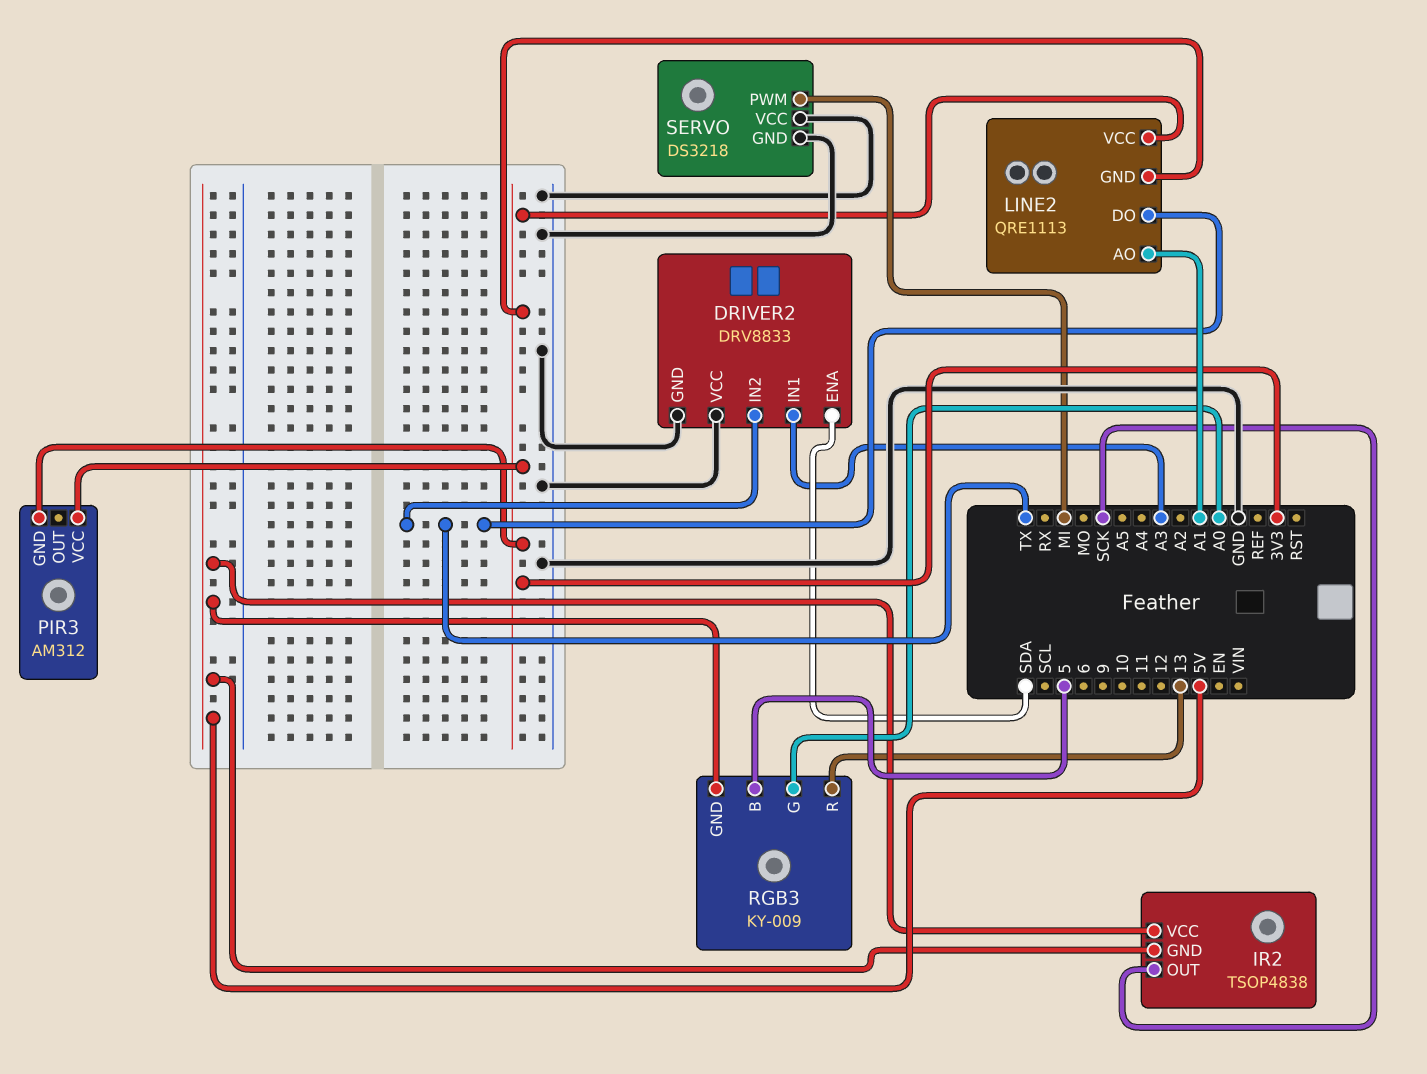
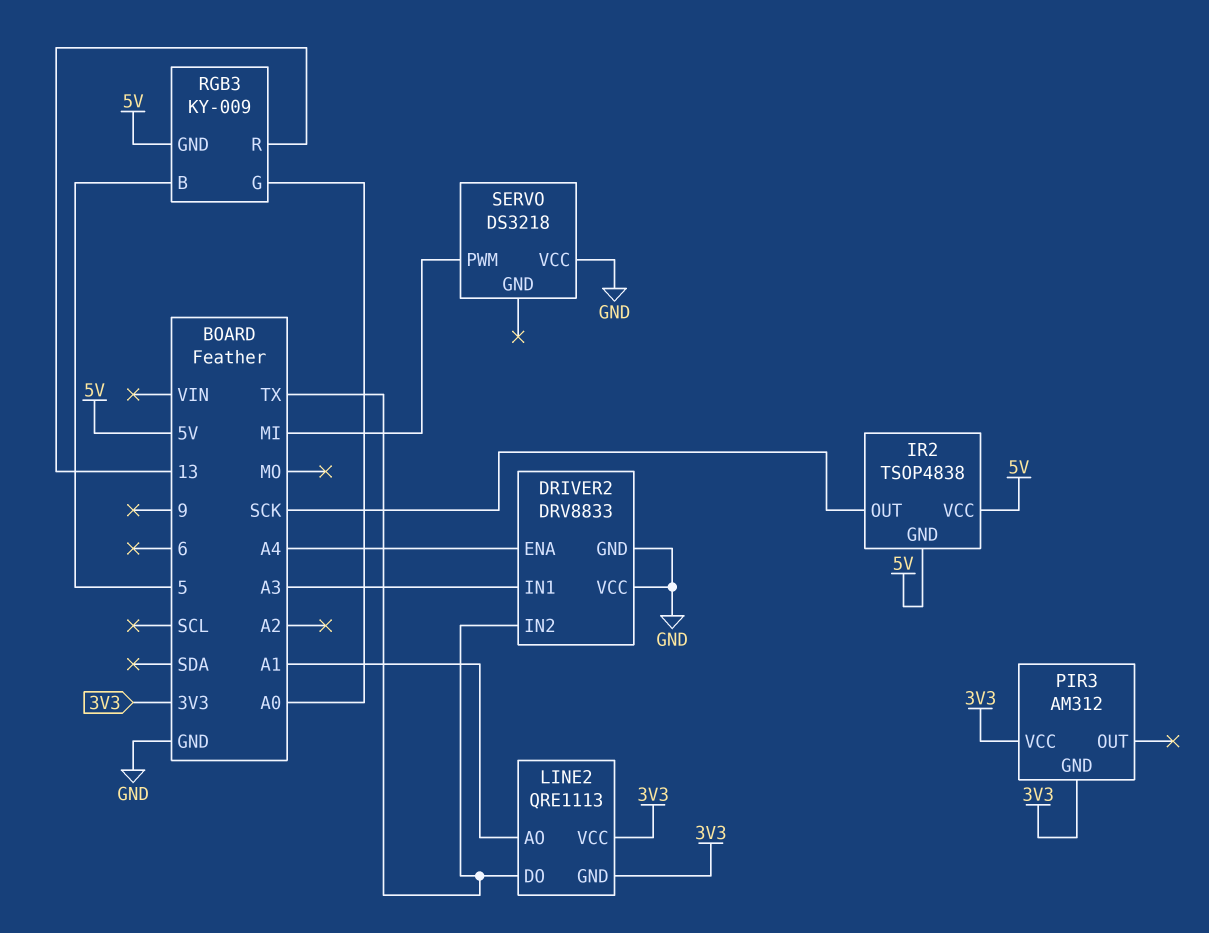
DRIVER2 pin ENA: SDA -> A4
SERVO pin GND: GND -> none

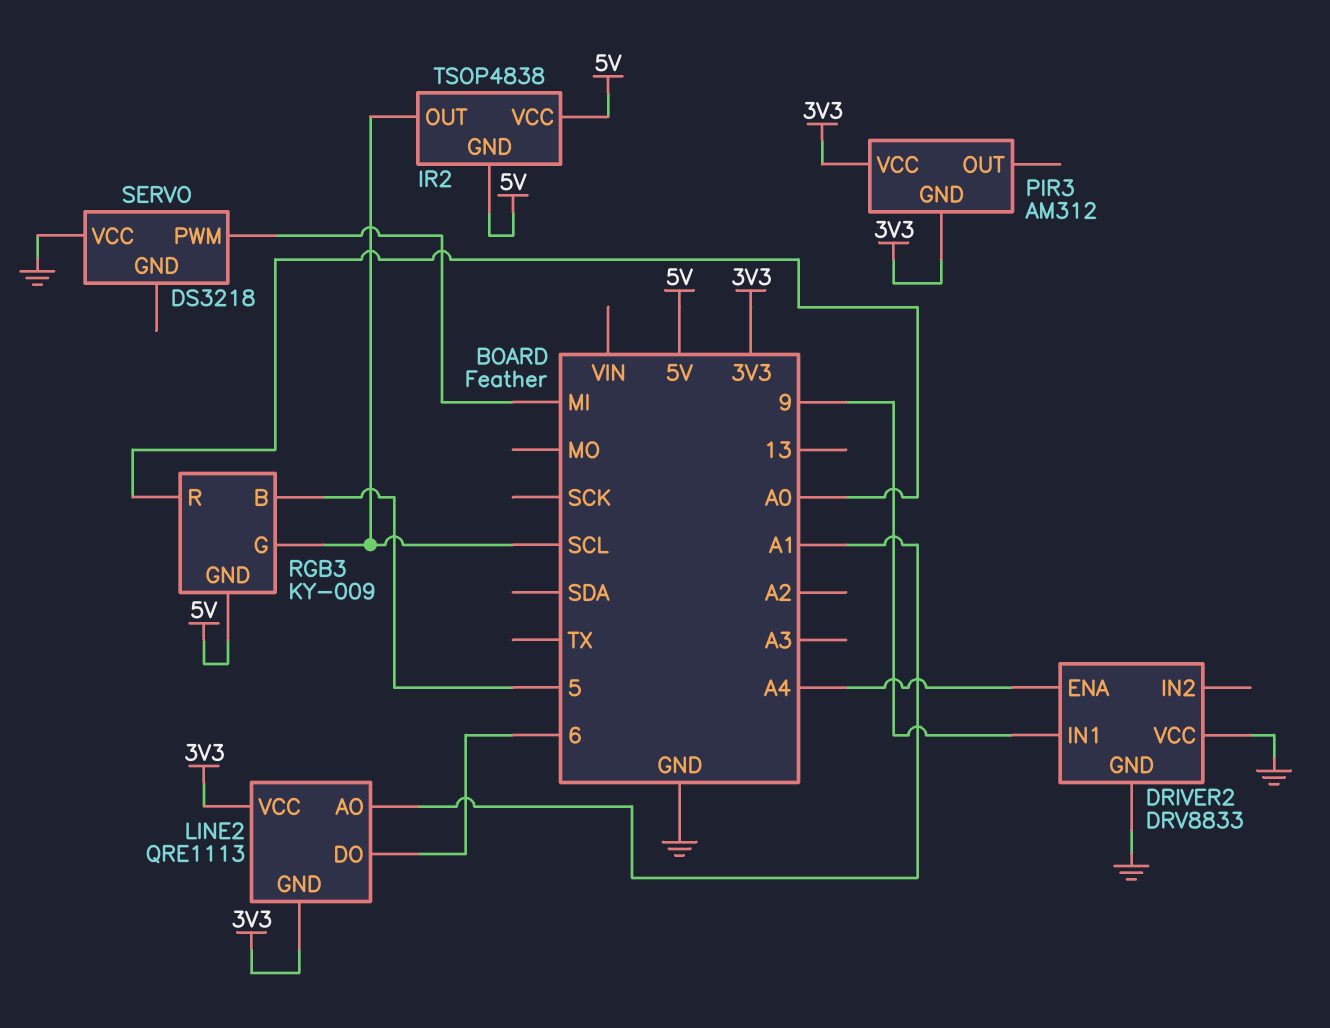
DRIVER2 pin IN1: A3 -> 9
DRIVER2 pin IN2: TX -> none
IR2 pin OUT: SCK -> SCL
LINE2 pin DO: TX -> 6
RGB3 pin G: A0 -> SCL
RGB3 pin R: 13 -> A0

